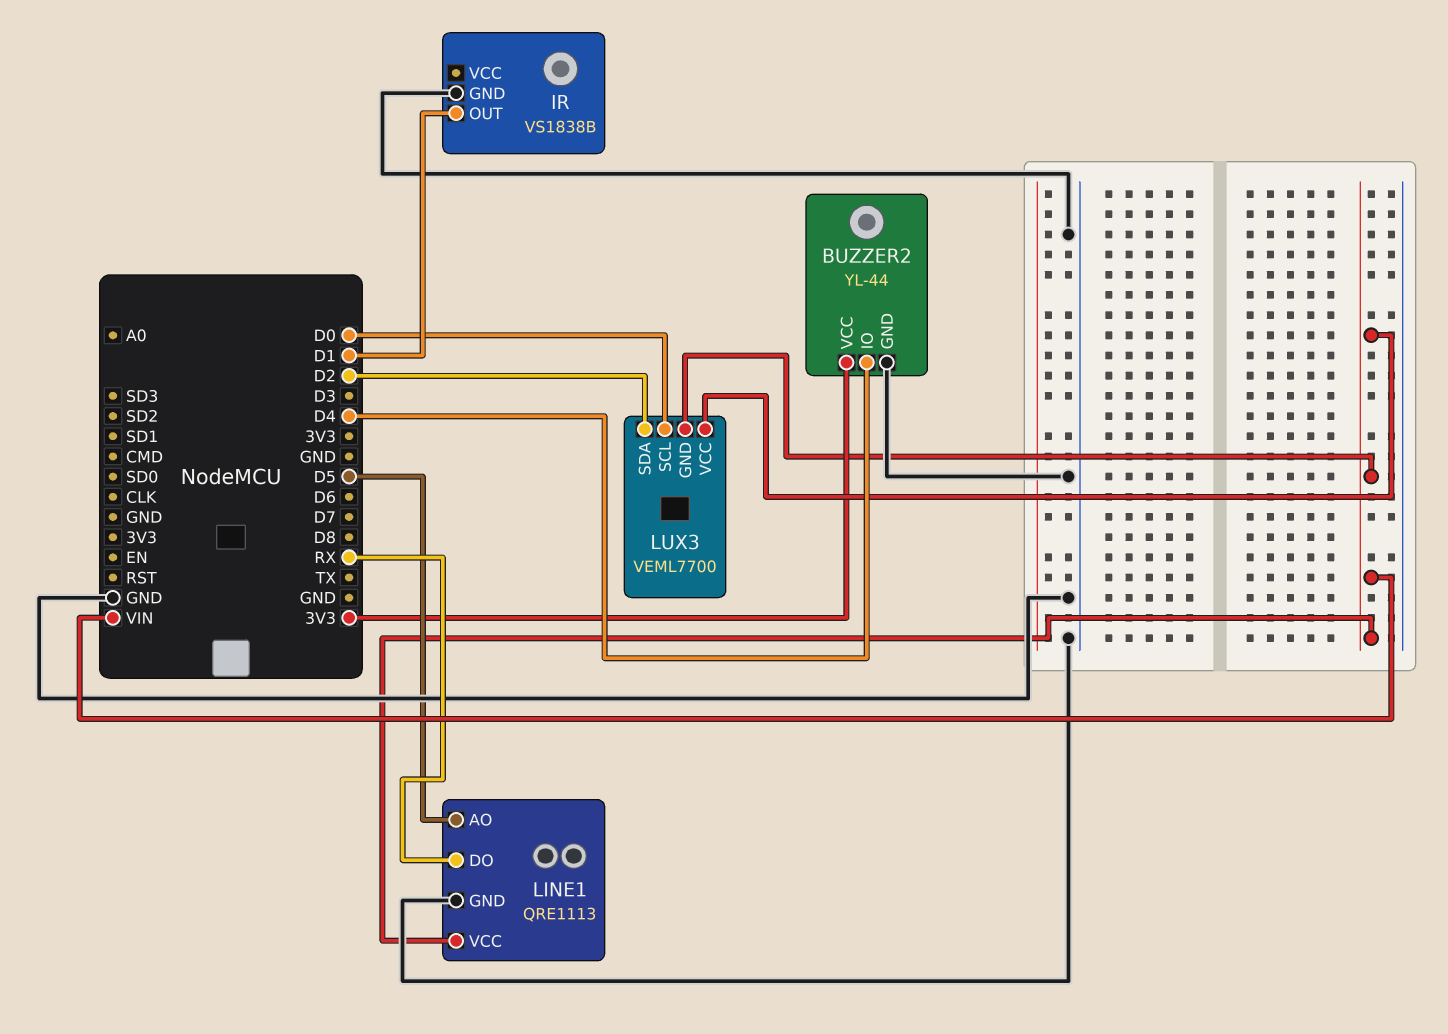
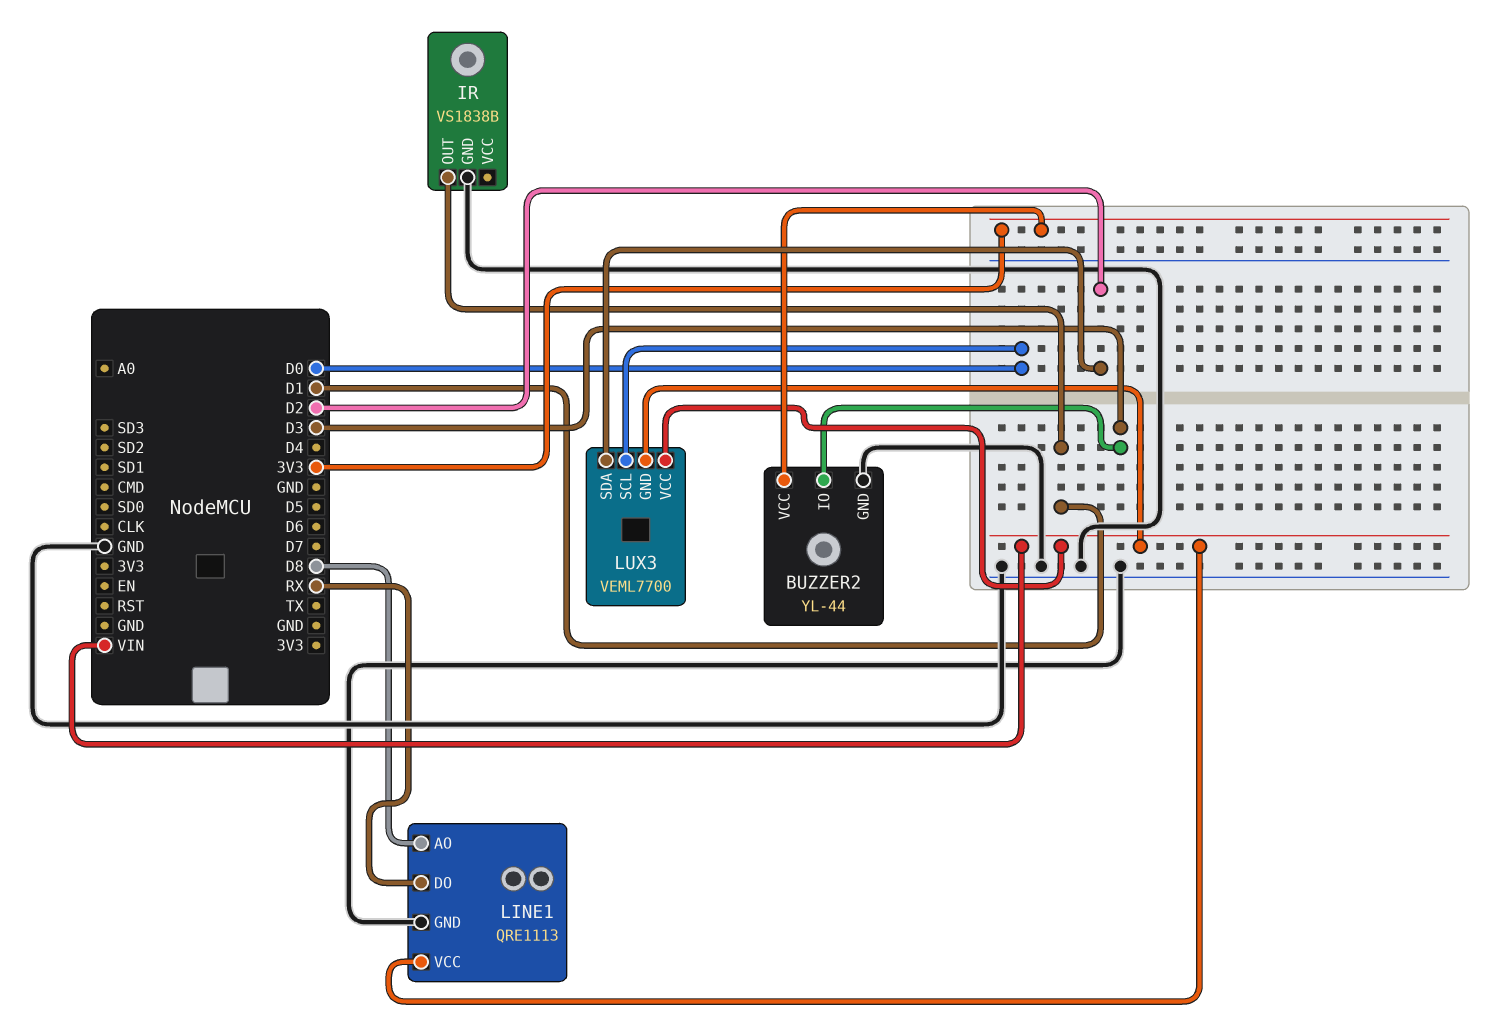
BUZZER2 pin IO: D4 -> D3
LINE1 pin AO: D5 -> D8

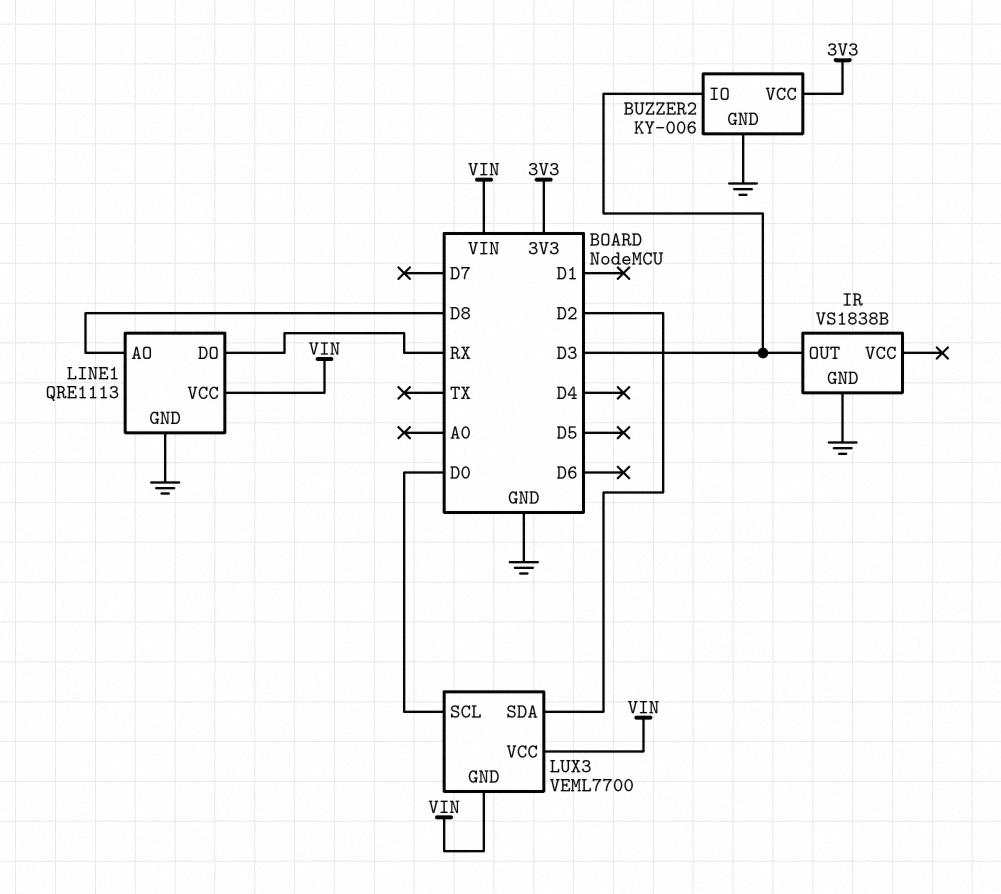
BUZZER2: YL-44 -> KY-006
IR pin OUT: D1 -> D3

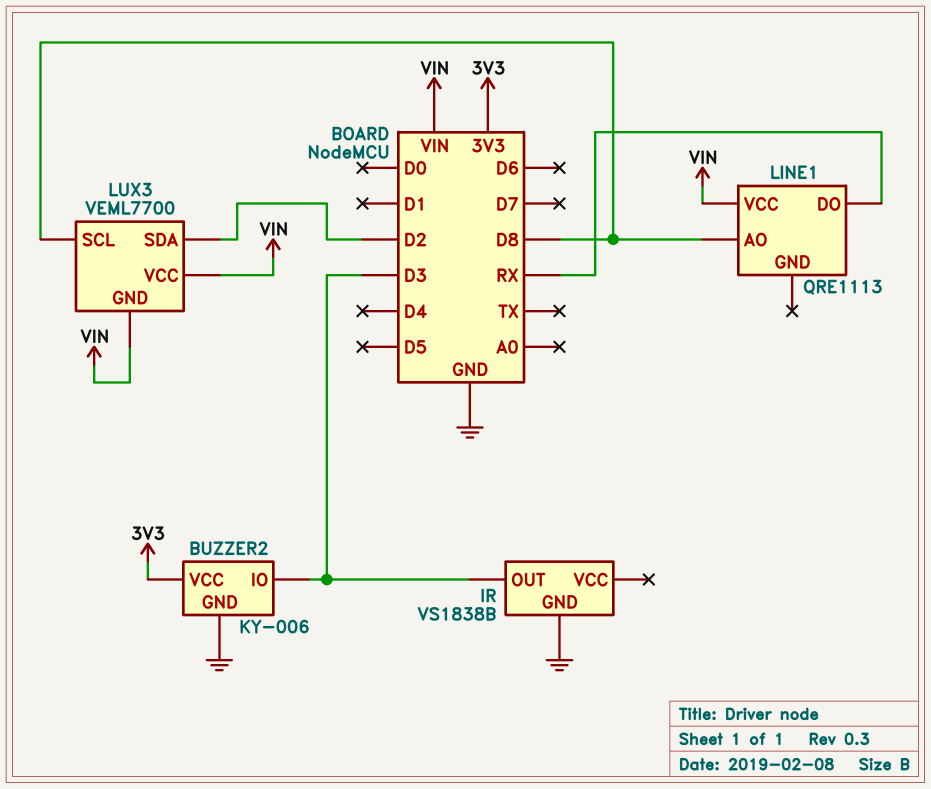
LINE1 pin GND: GND -> none
LUX3 pin SCL: D0 -> D8

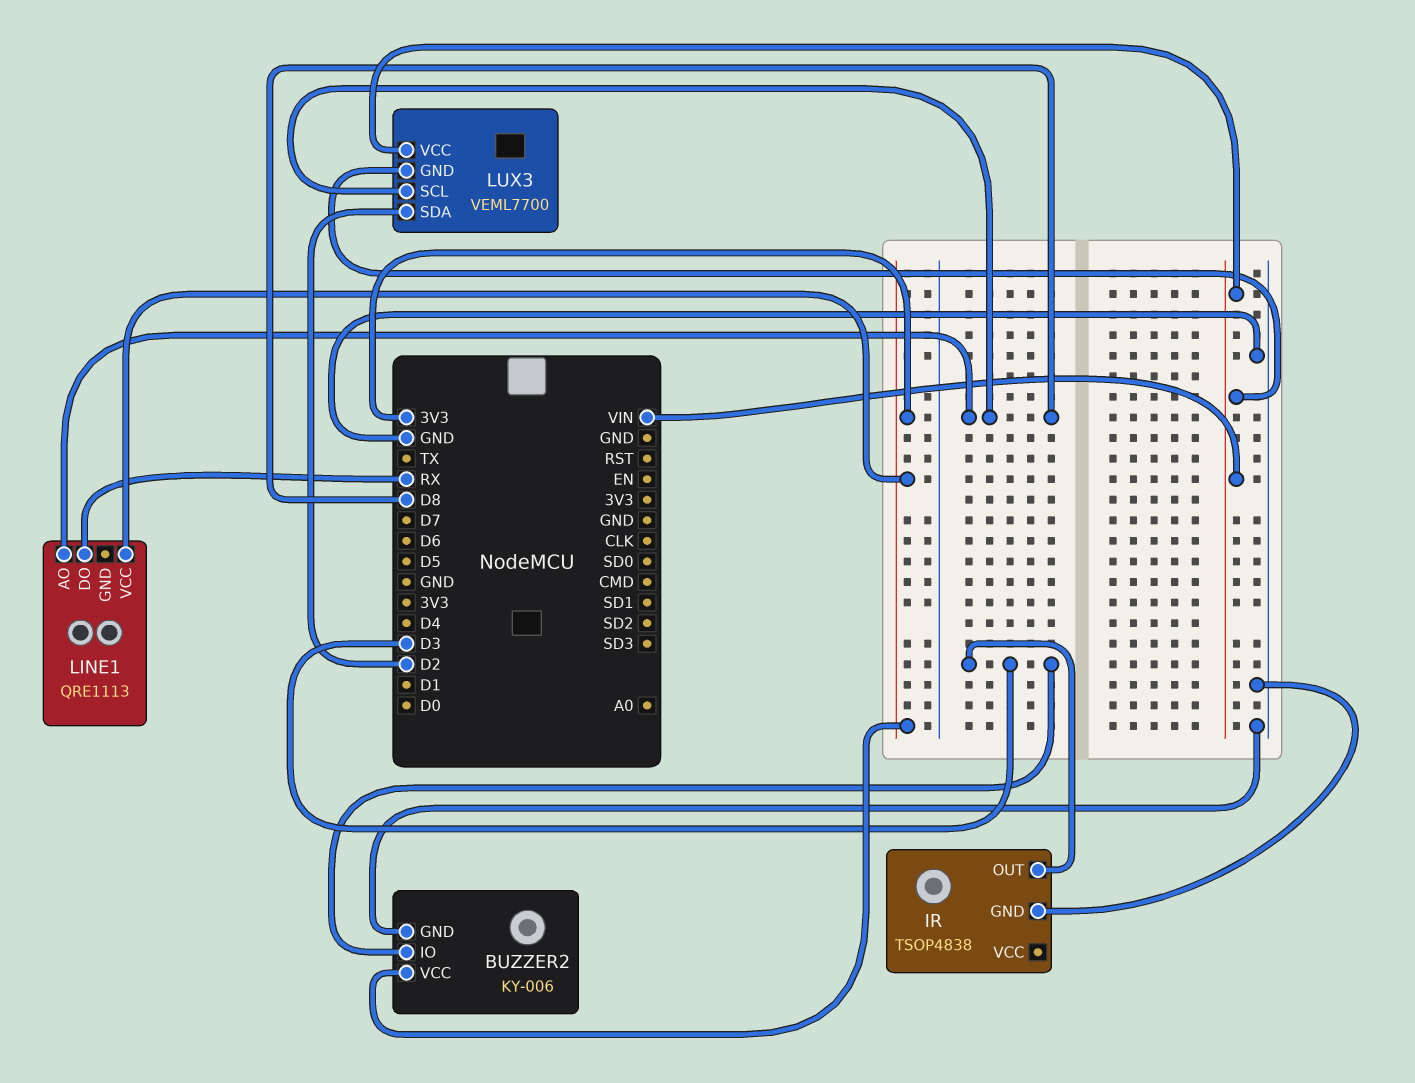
IR: VS1838B -> TSOP4838
LINE1 pin VCC: VIN -> 3V3

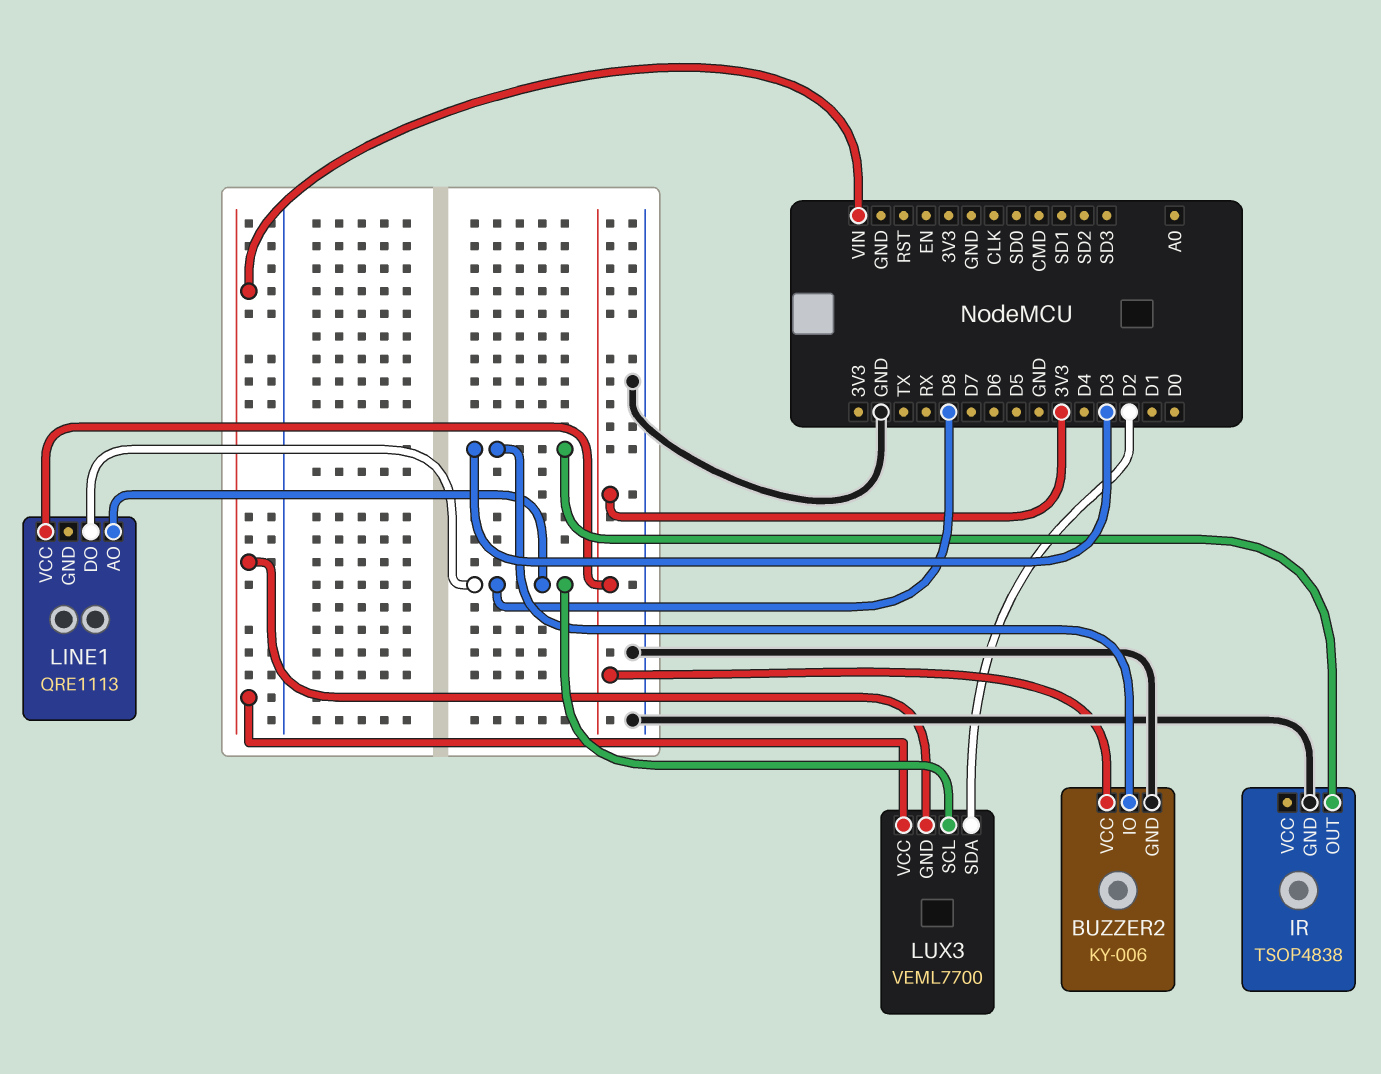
LINE1 pin DO: RX -> D8

